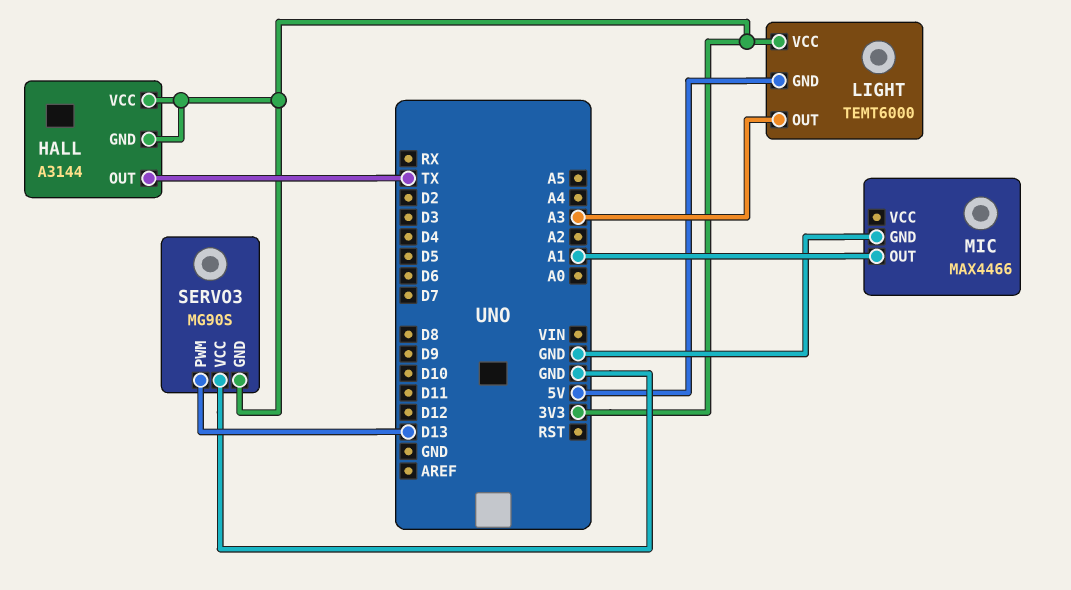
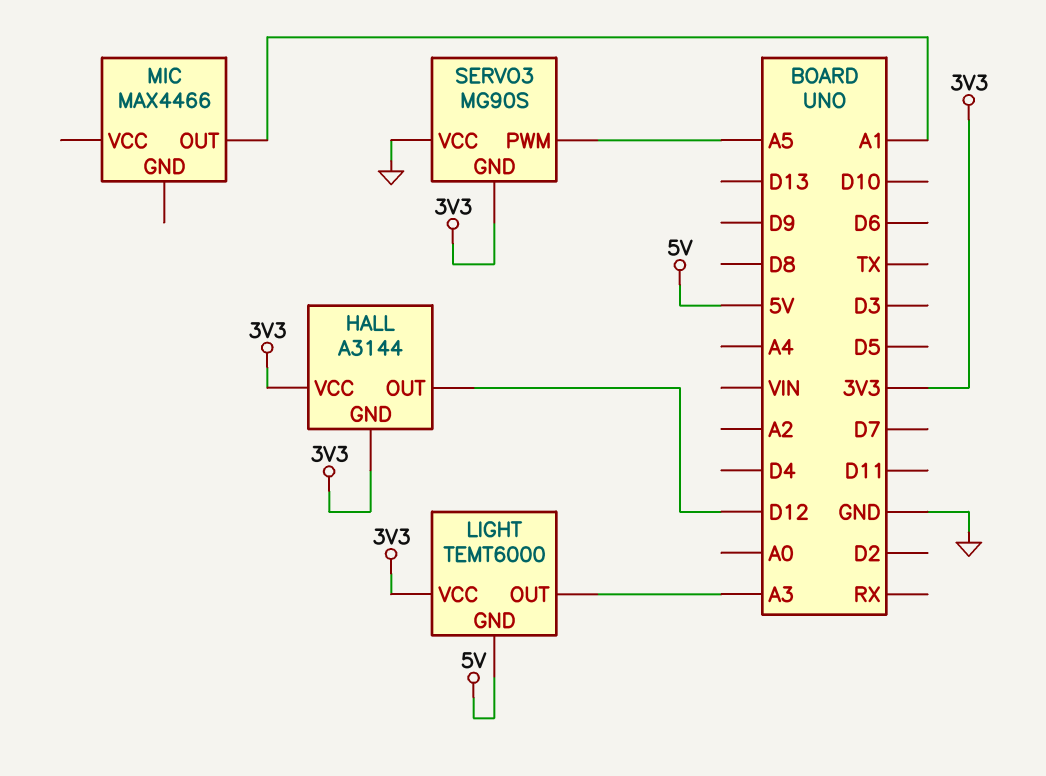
HALL pin OUT: TX -> D12
MIC pin GND: GND -> none
SERVO3 pin PWM: D13 -> A5

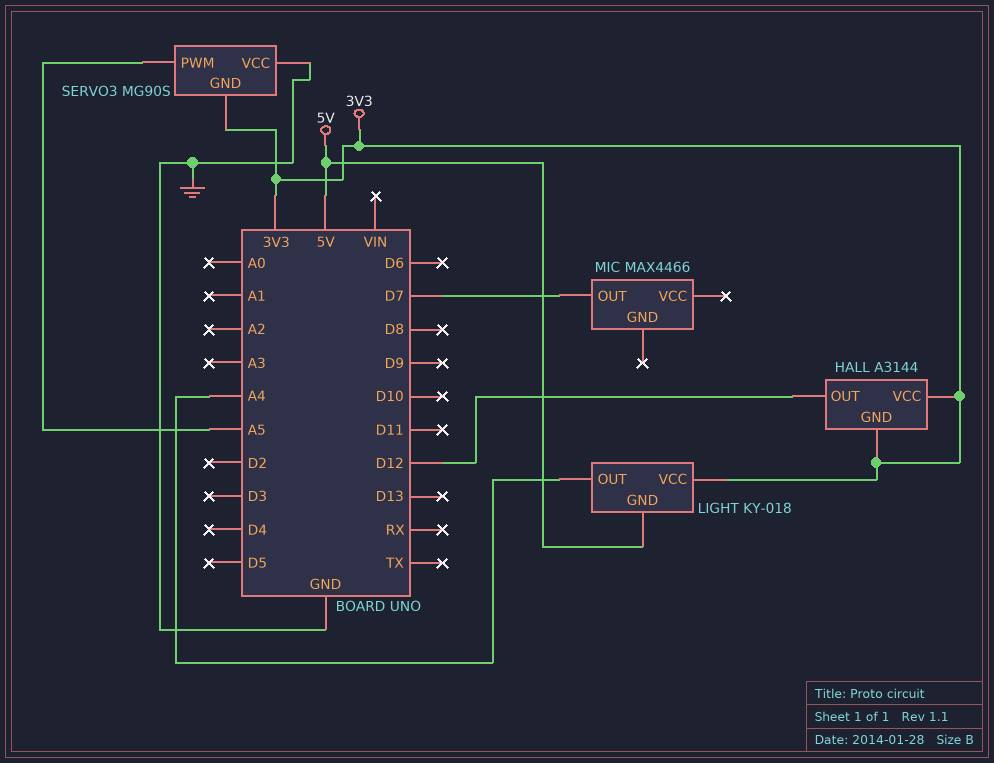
LIGHT: TEMT6000 -> KY-018
LIGHT pin OUT: A3 -> A4
MIC pin OUT: A1 -> D7

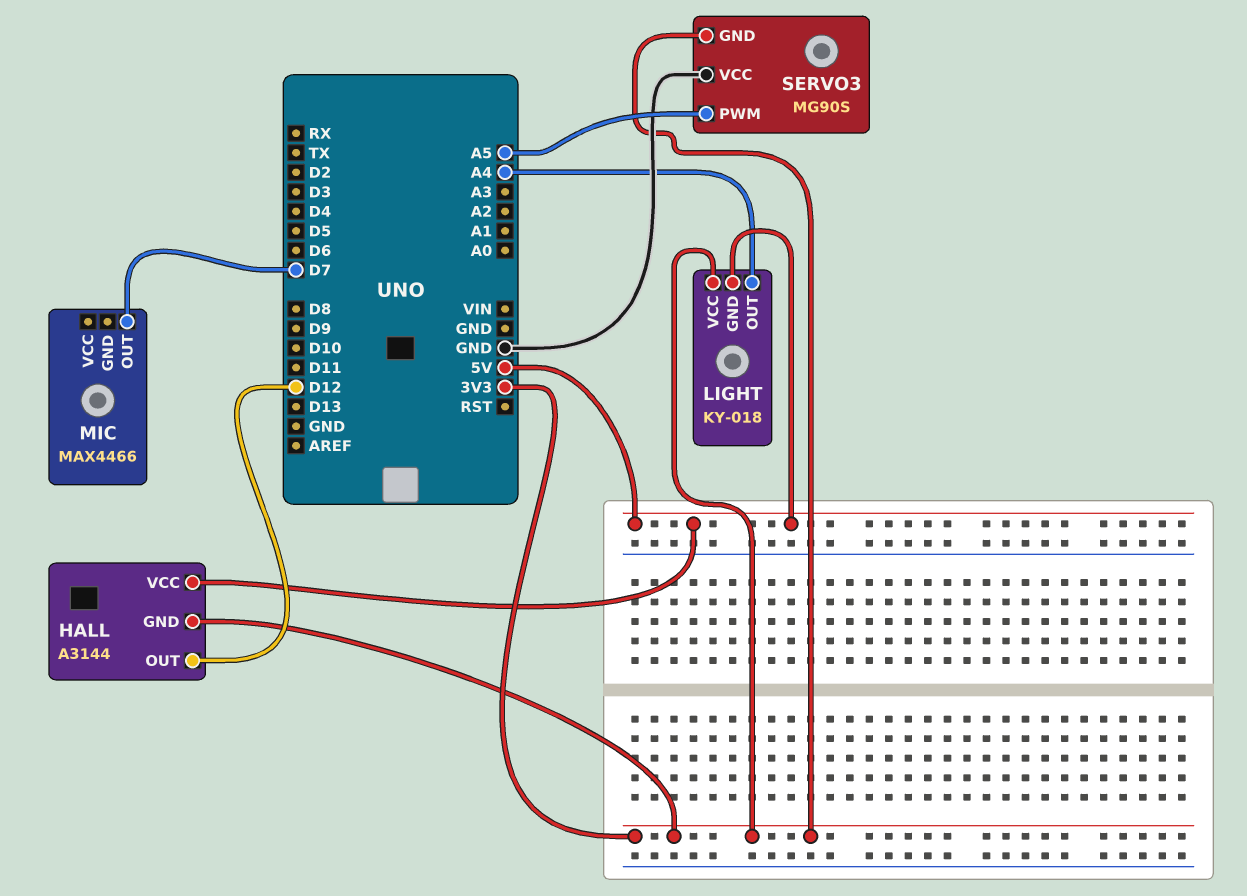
HALL pin VCC: 3V3 -> 5V

